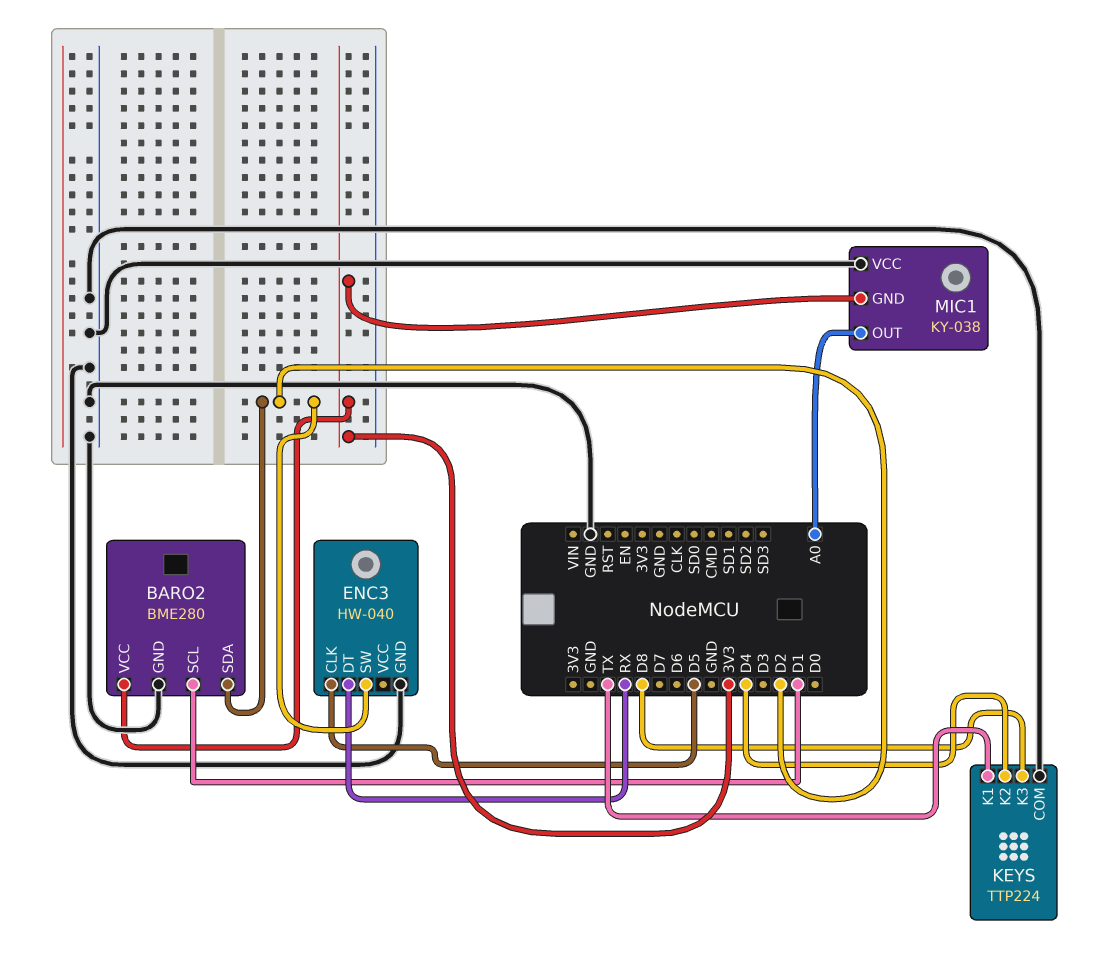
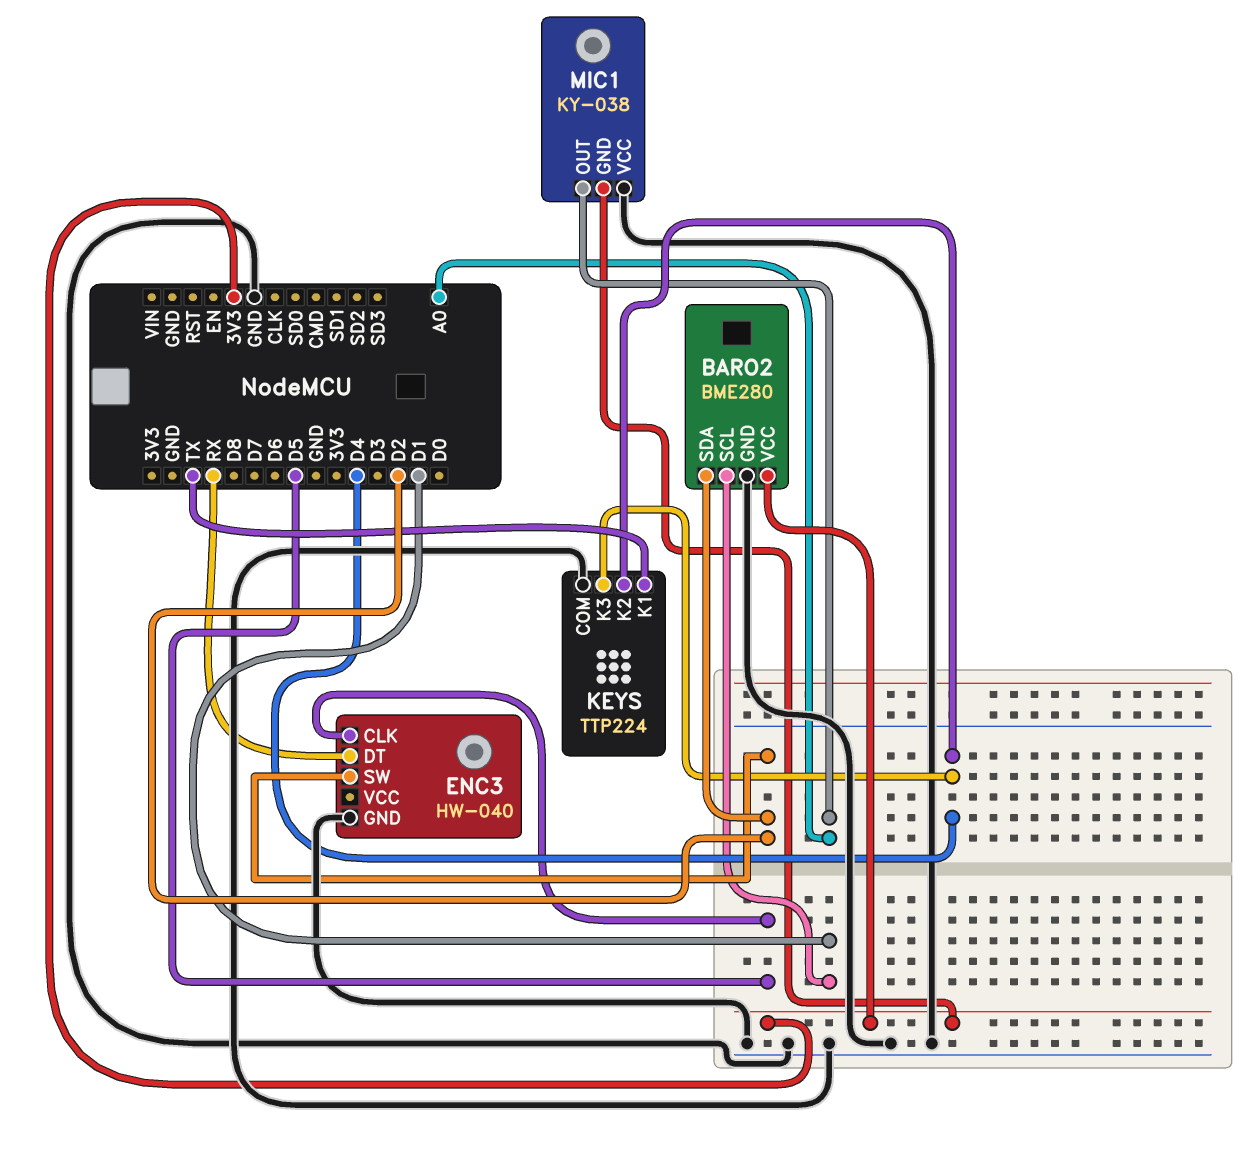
KEYS pin K3: D8 -> D4

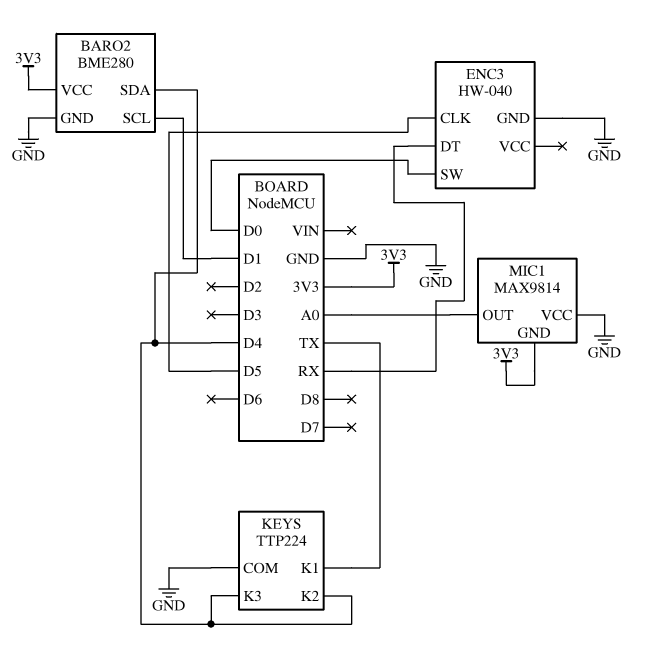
BARO2 pin SDA: D2 -> D4
ENC3 pin SW: D2 -> D0
MIC1: KY-038 -> MAX9814

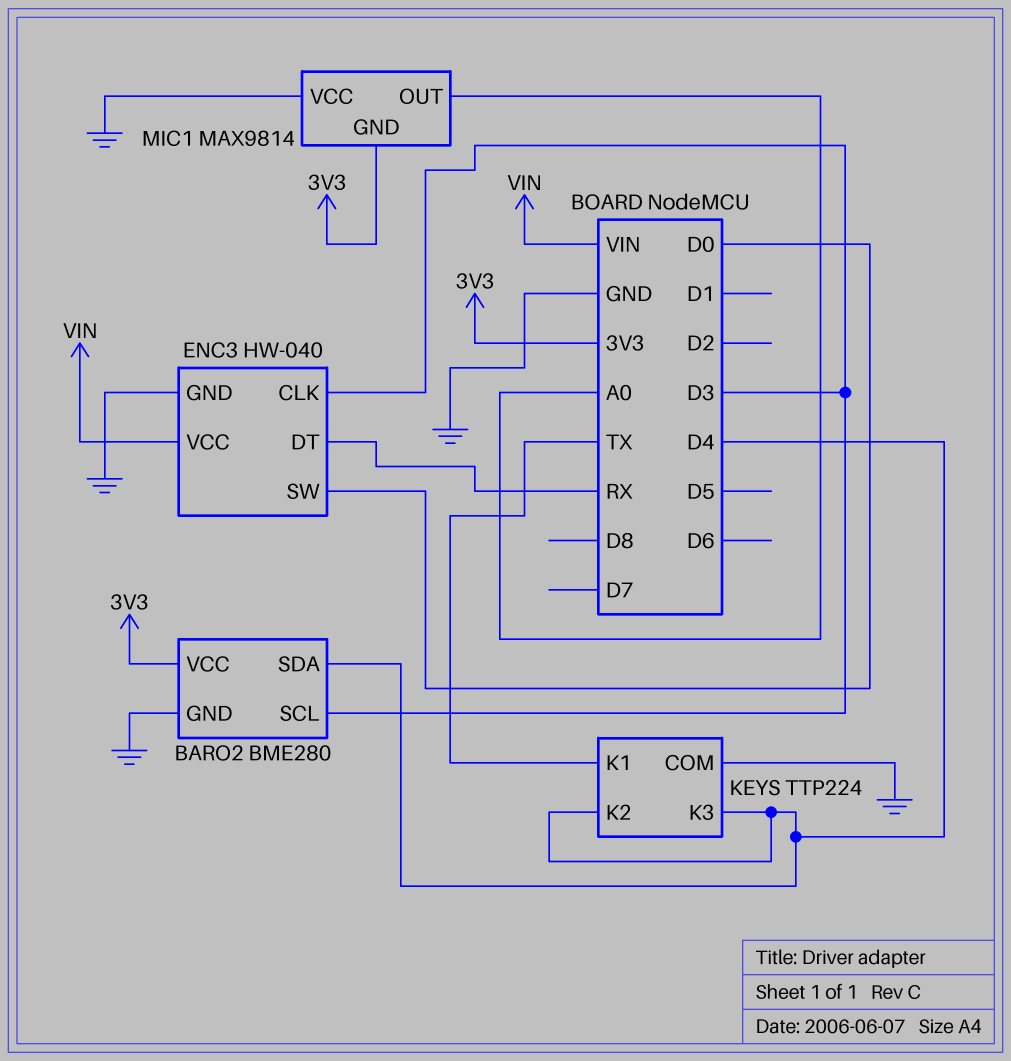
BARO2 pin SCL: D1 -> D3
ENC3 pin CLK: D5 -> D3
ENC3 pin VCC: none -> VIN

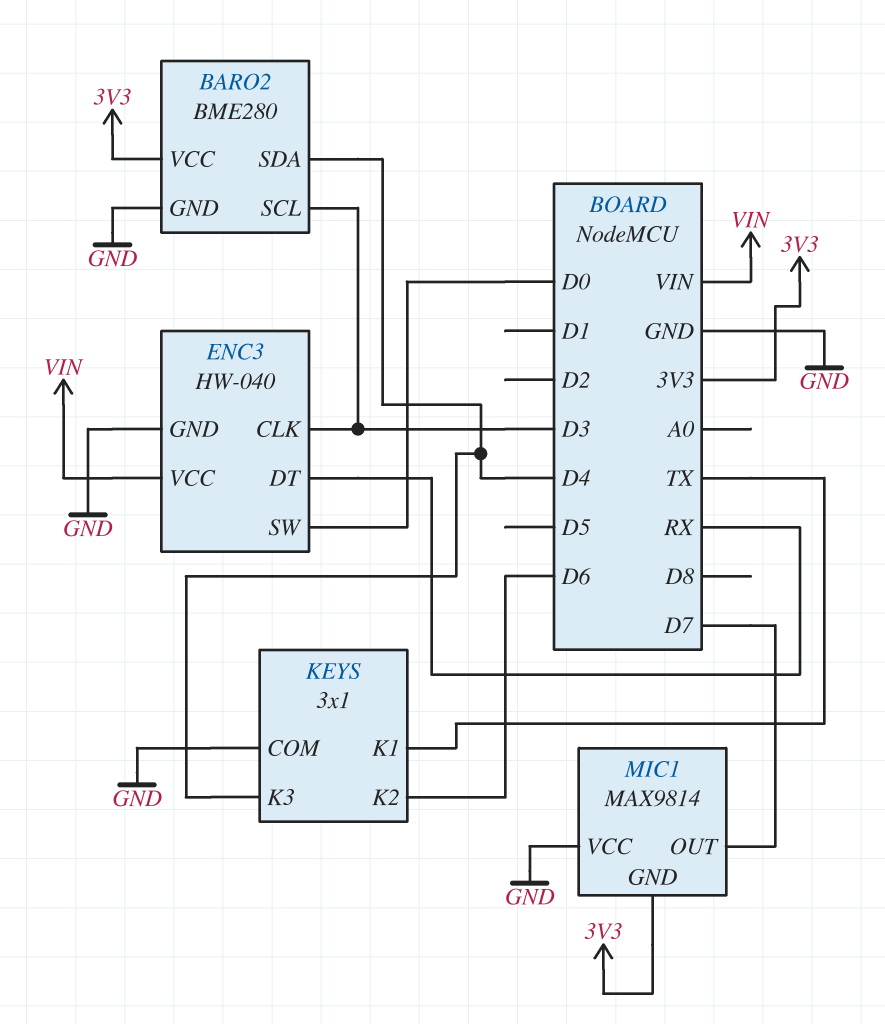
KEYS: TTP224 -> 3x1
KEYS pin K2: D4 -> D6
MIC1 pin OUT: A0 -> D7

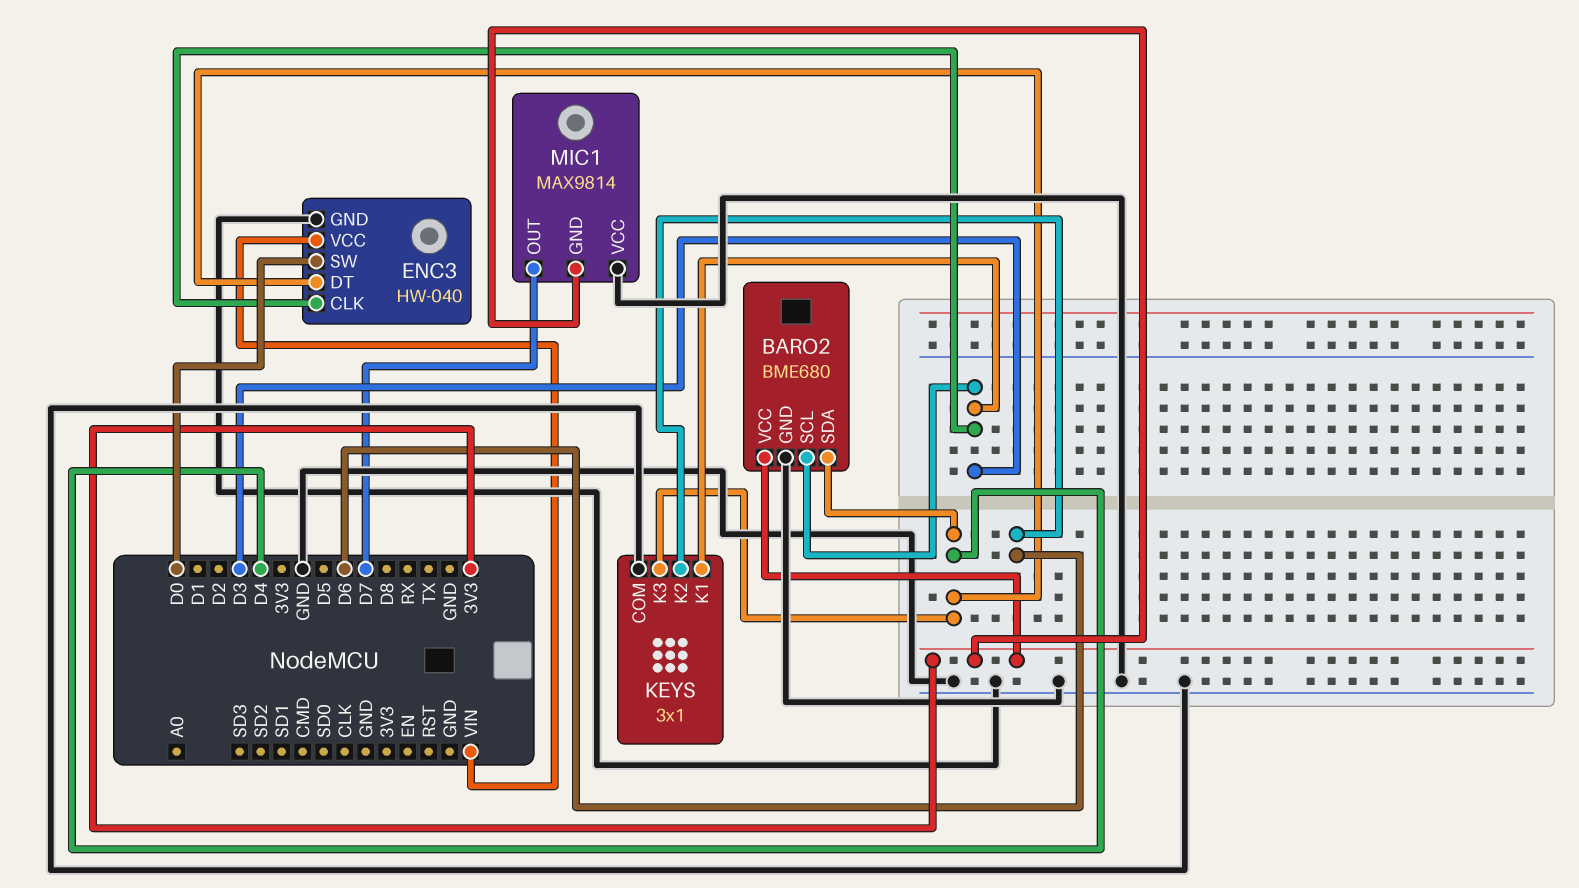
BARO2: BME280 -> BME680
ENC3 pin DT: RX -> D4
KEYS pin K1: TX -> D3

